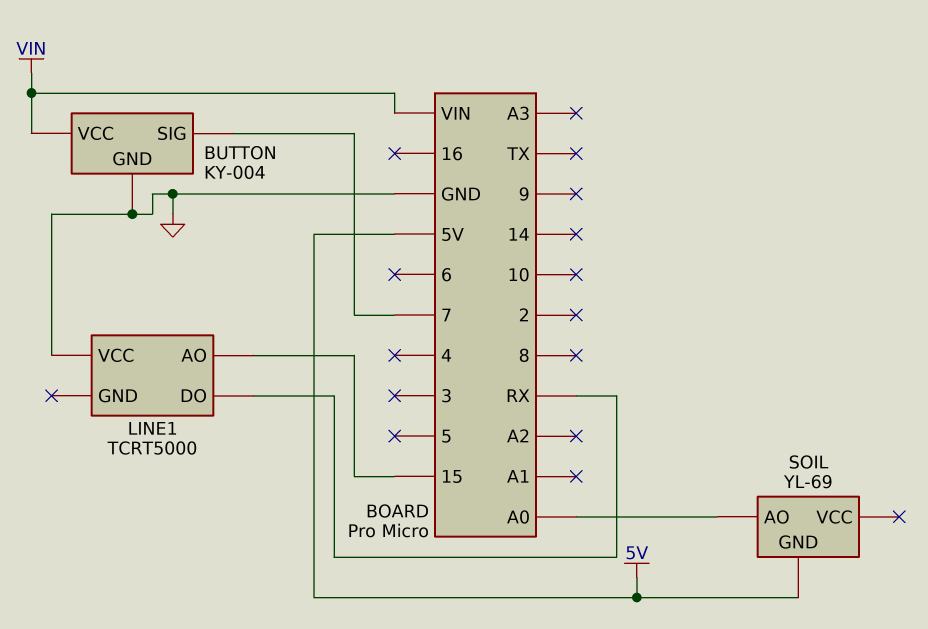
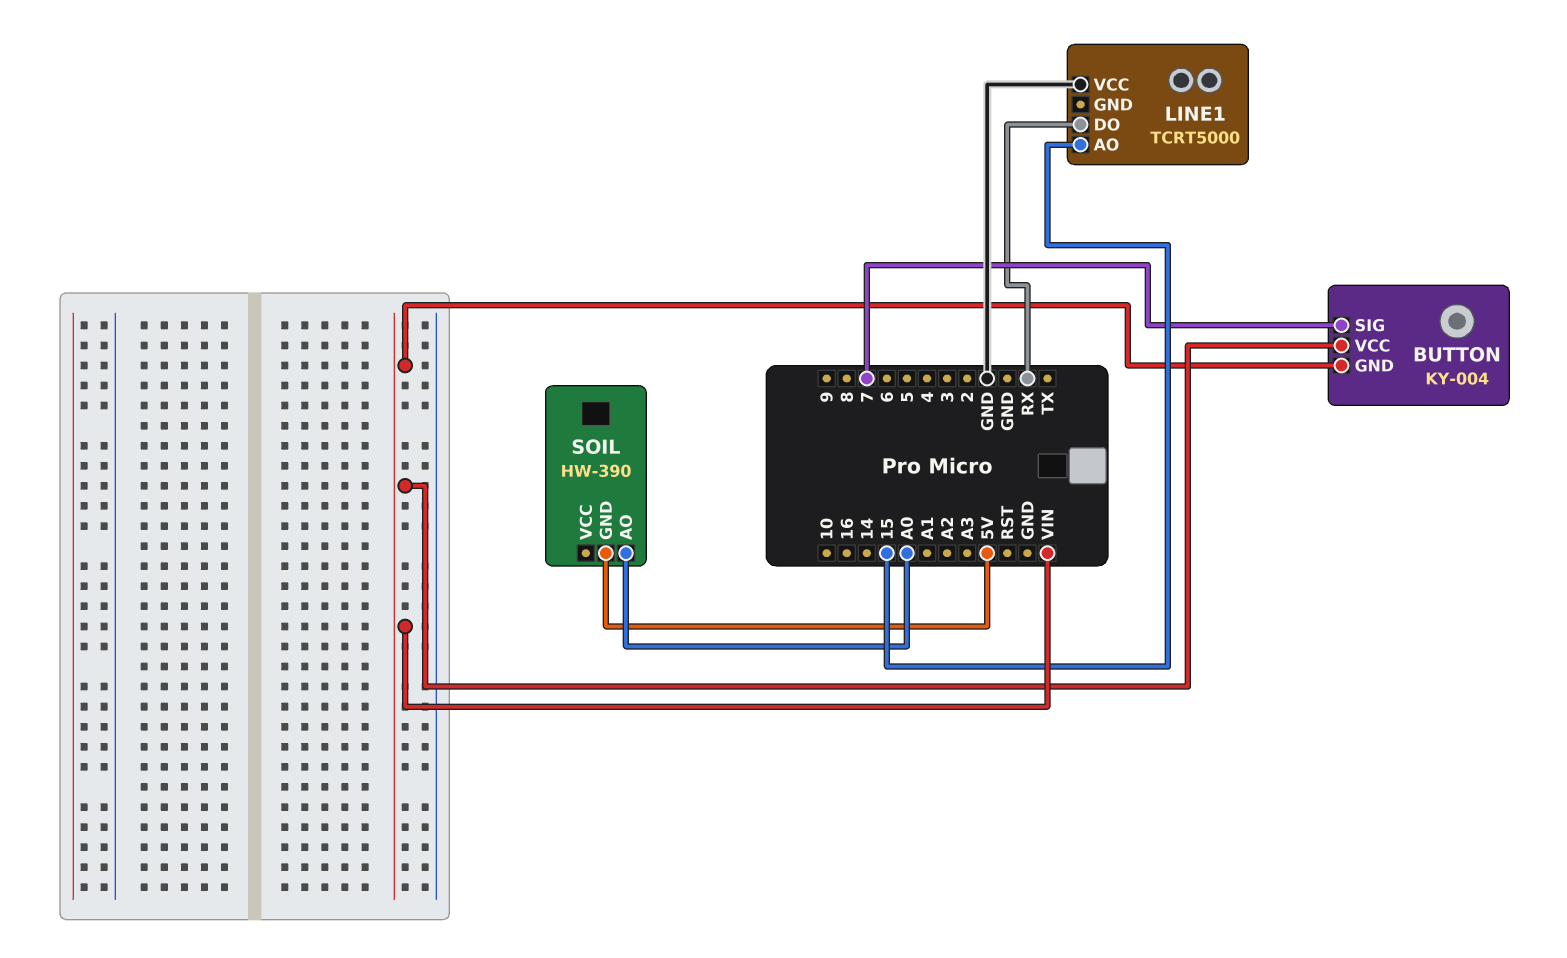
BUTTON pin GND: GND -> VIN
SOIL: YL-69 -> HW-390

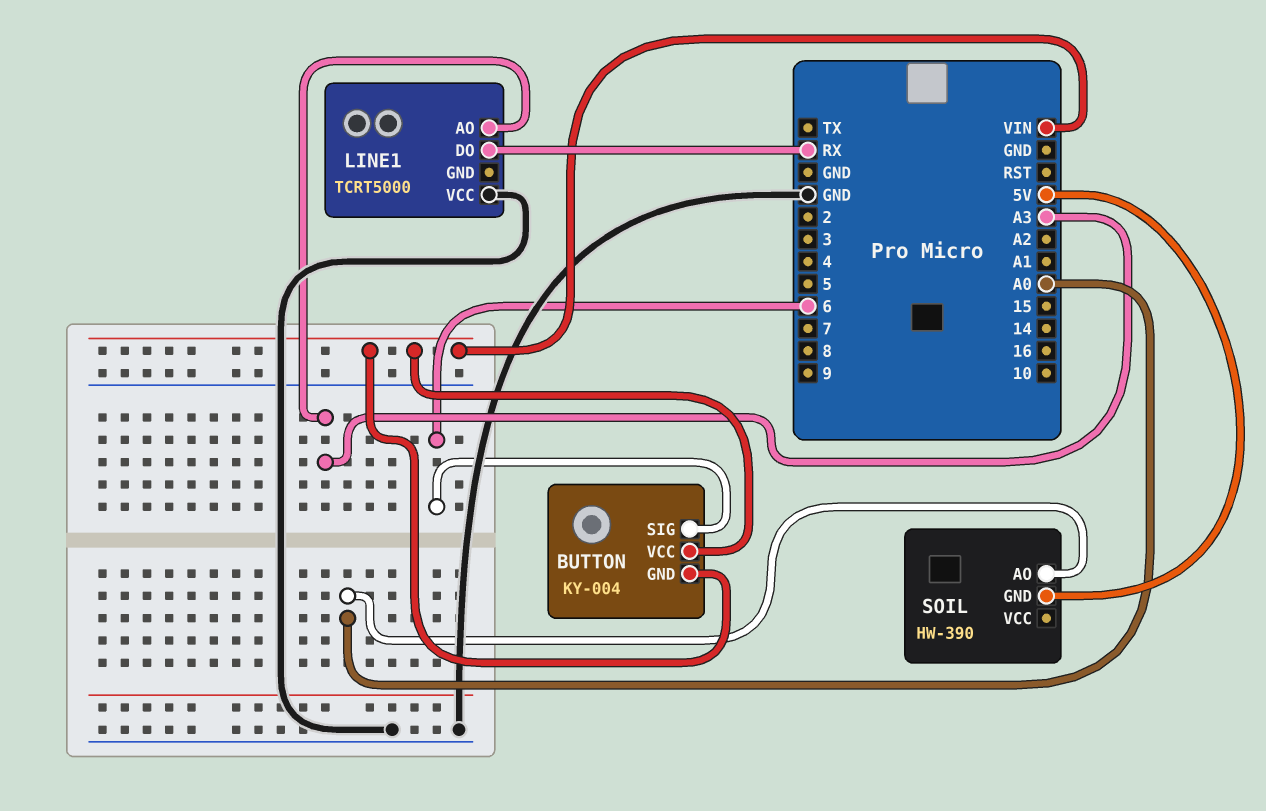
BUTTON pin SIG: 7 -> 6
LINE1 pin AO: 15 -> A3

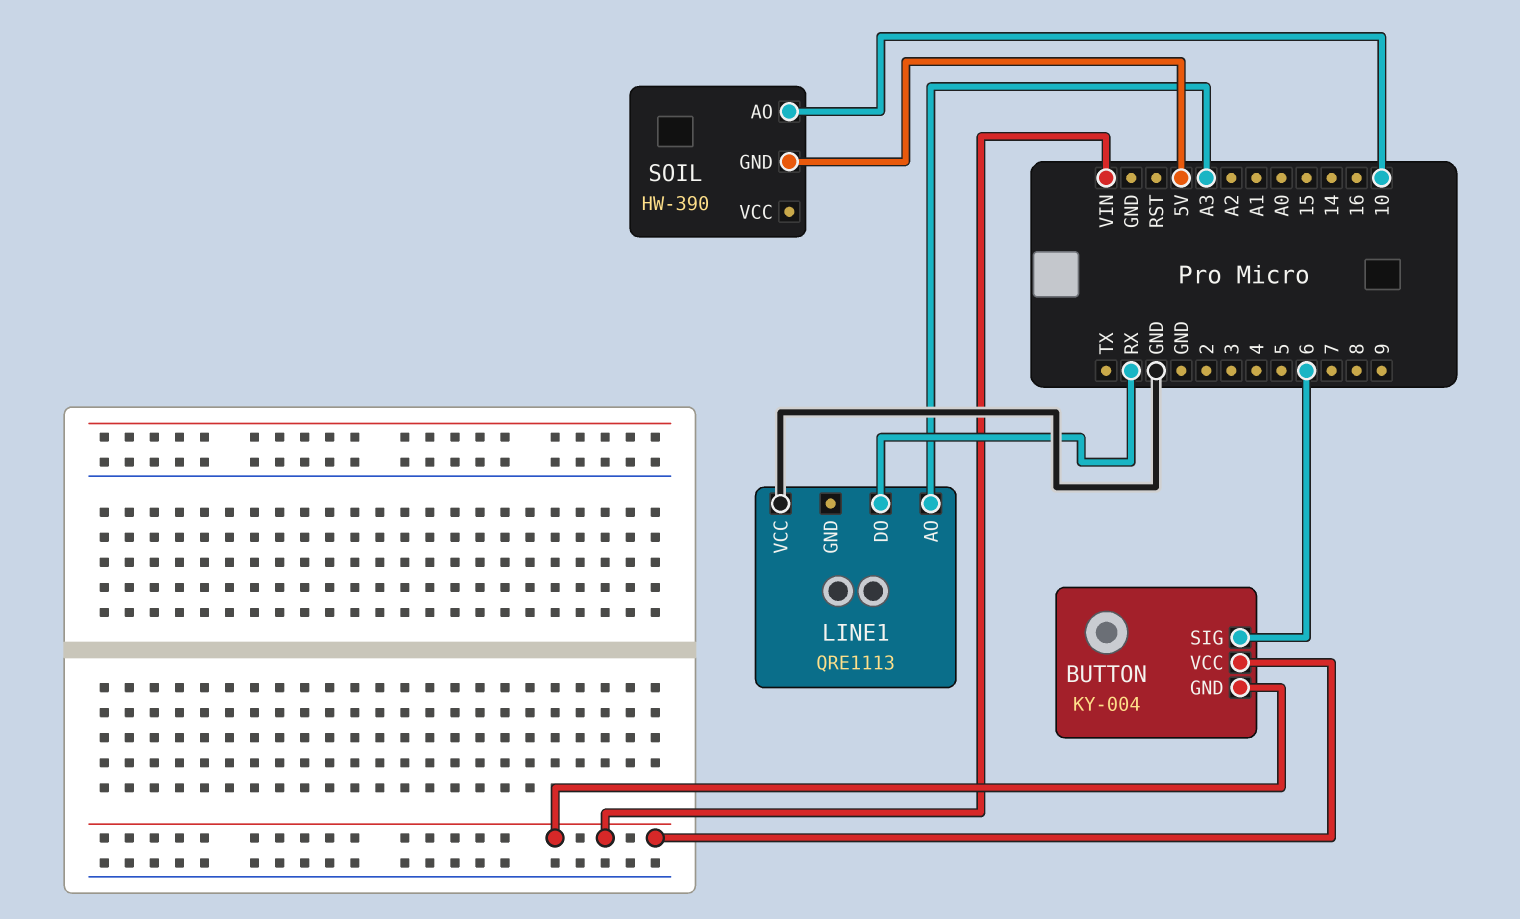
LINE1: TCRT5000 -> QRE1113
SOIL pin AO: A0 -> 10

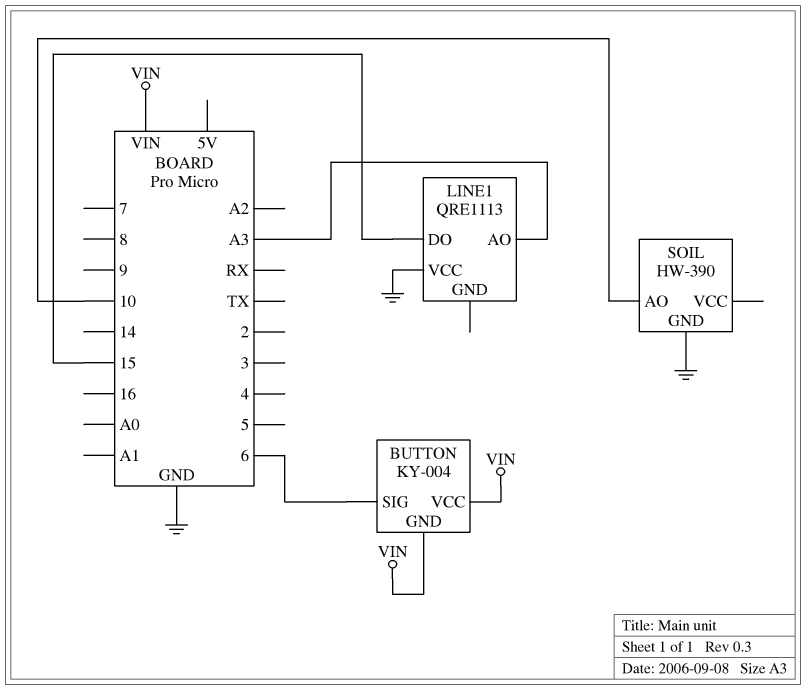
LINE1 pin DO: RX -> 15
SOIL pin GND: 5V -> GND

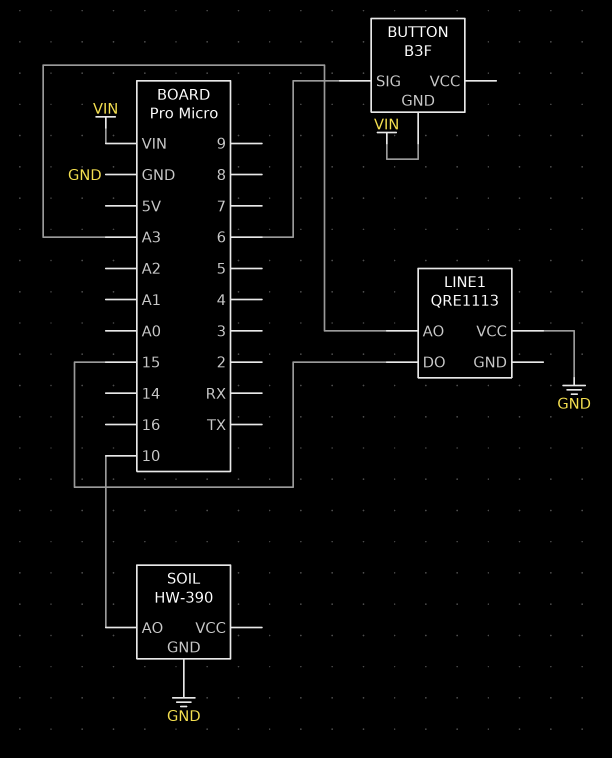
BUTTON: KY-004 -> B3F
BUTTON pin VCC: VIN -> none

